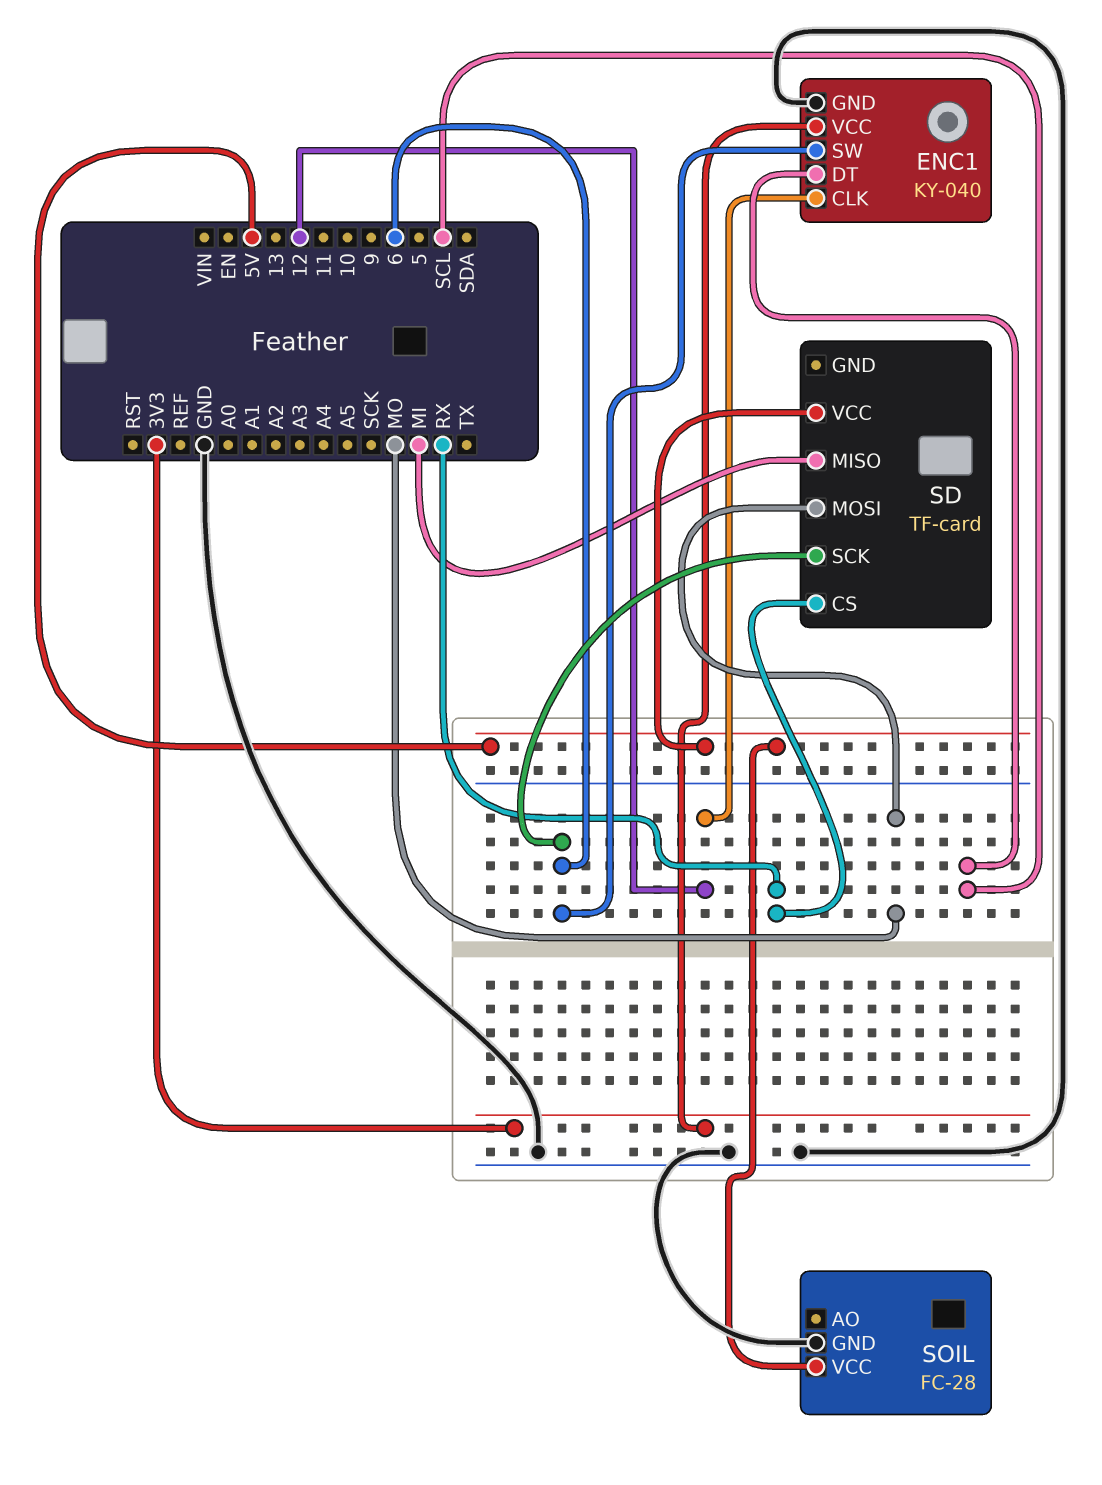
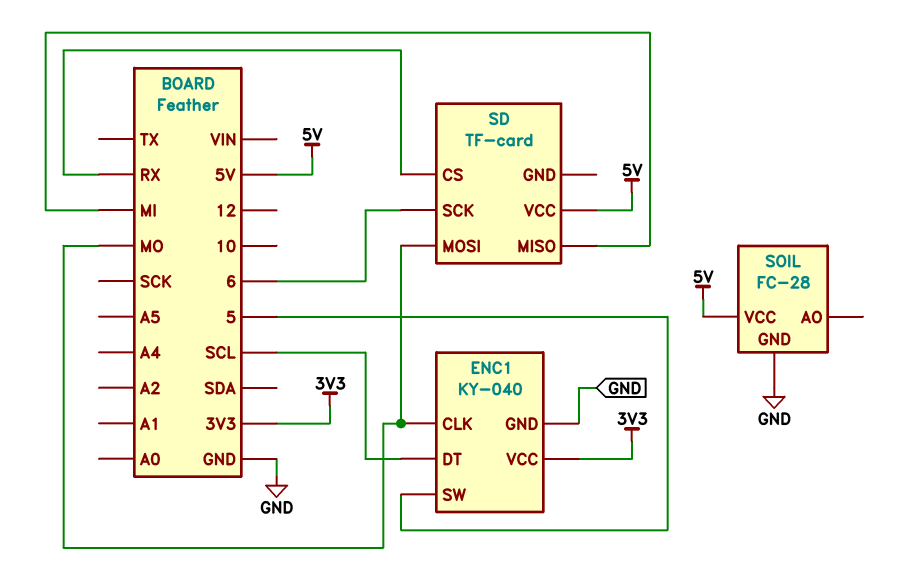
ENC1 pin CLK: 12 -> MO
ENC1 pin SW: 6 -> 5

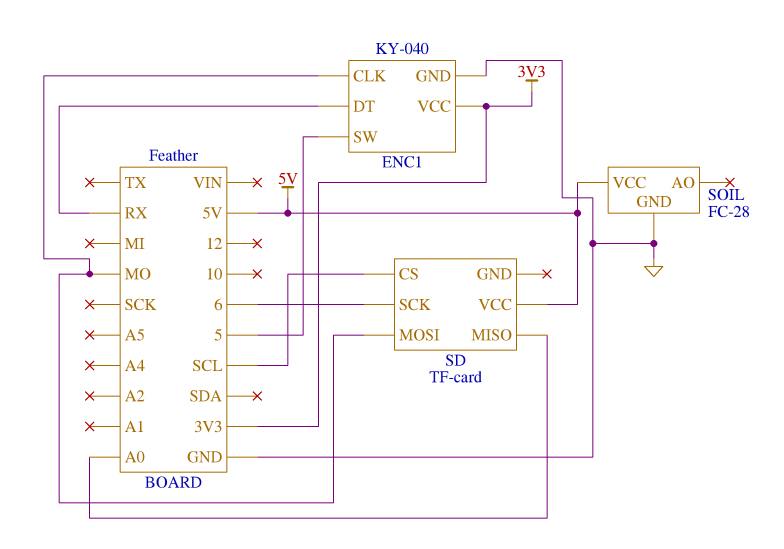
ENC1 pin DT: SCL -> RX
SD pin CS: RX -> SCL
SD pin MISO: MI -> A0

